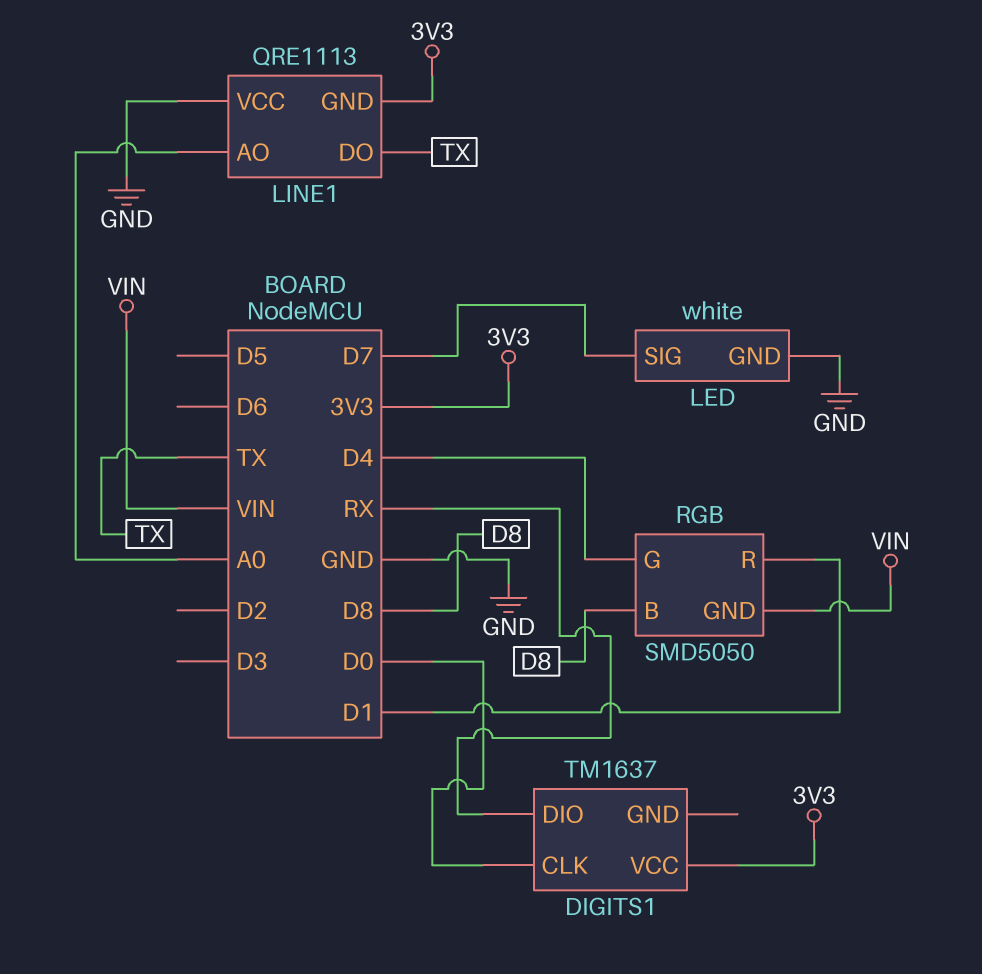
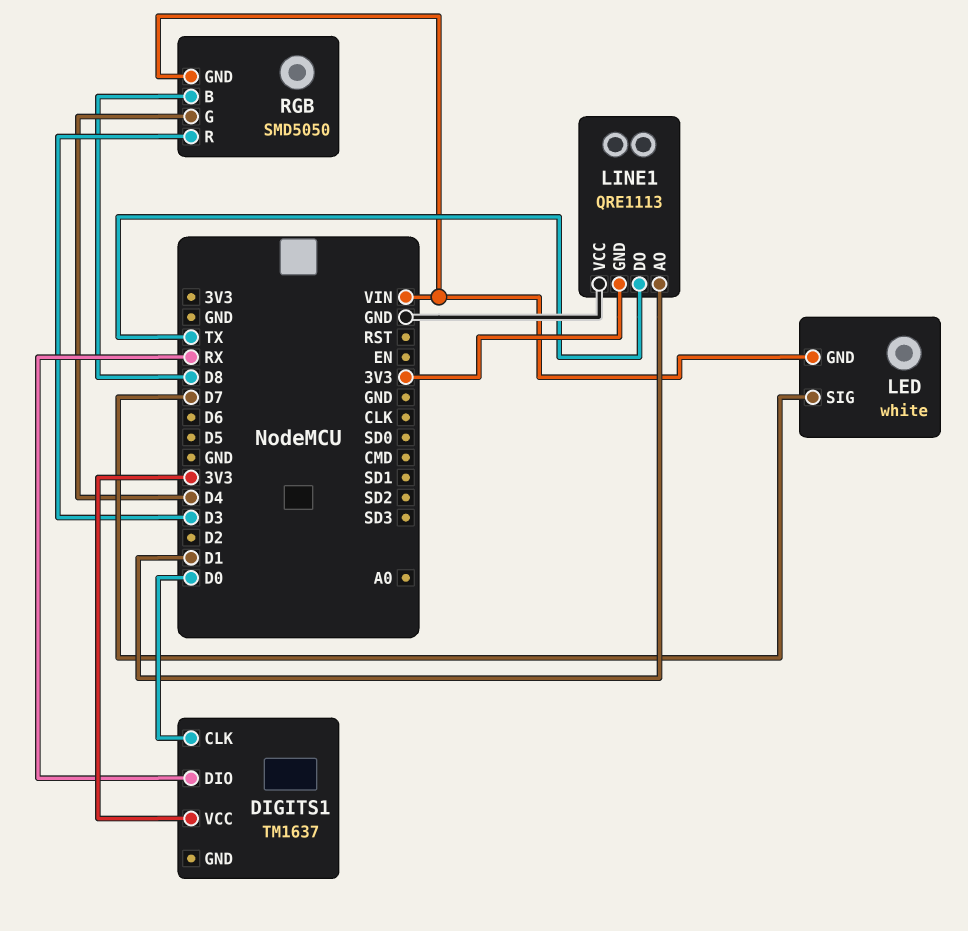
LED pin GND: GND -> VIN
LINE1 pin AO: A0 -> D1
RGB pin R: D1 -> D3

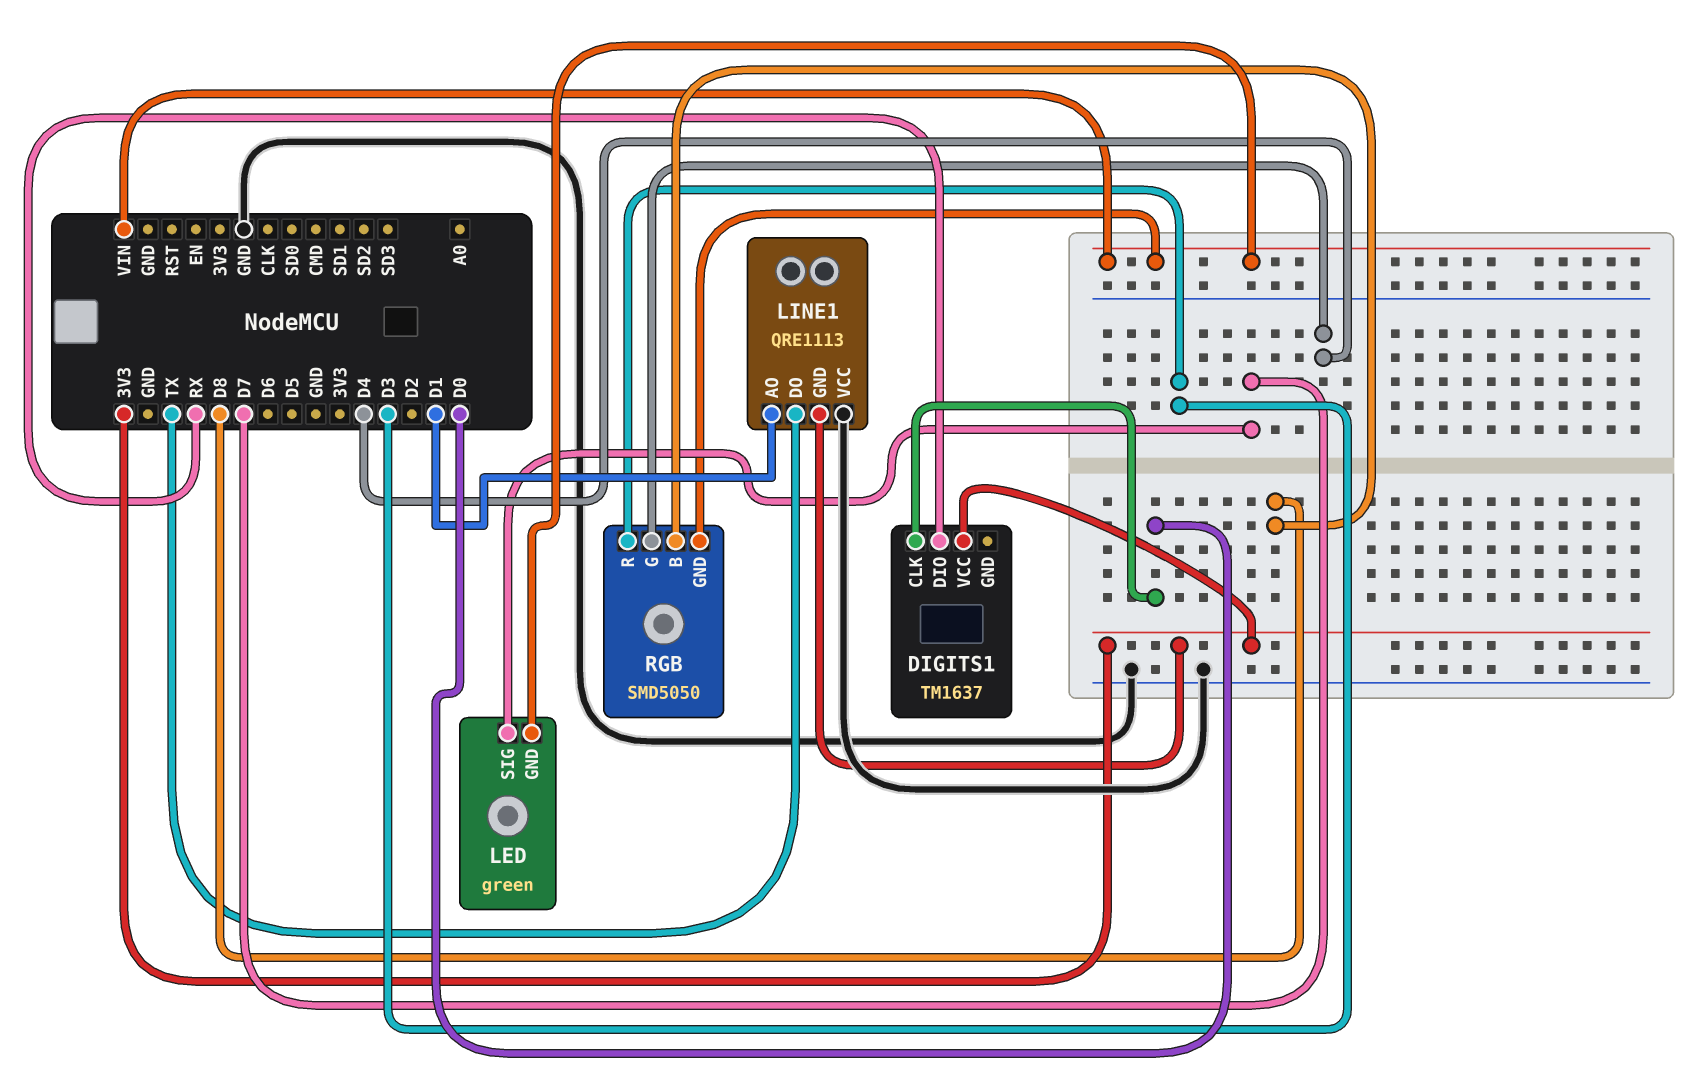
LED: white -> green

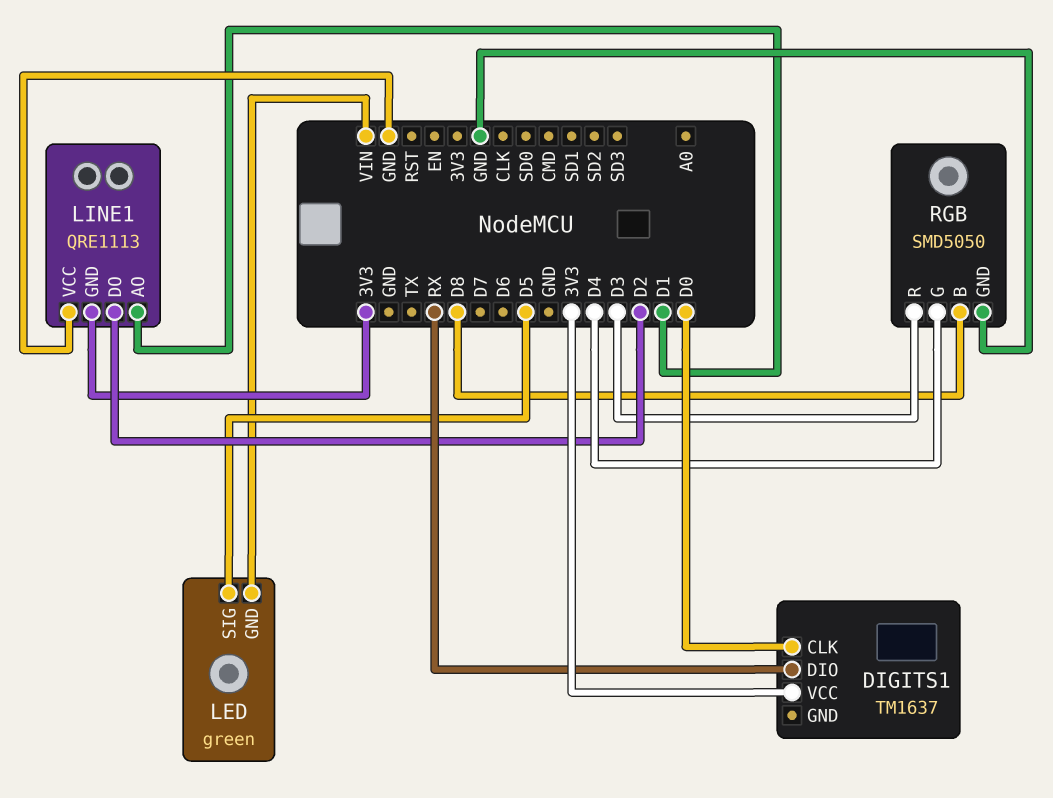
LED pin SIG: D7 -> D5
LINE1 pin DO: TX -> D2
RGB pin GND: VIN -> GND

